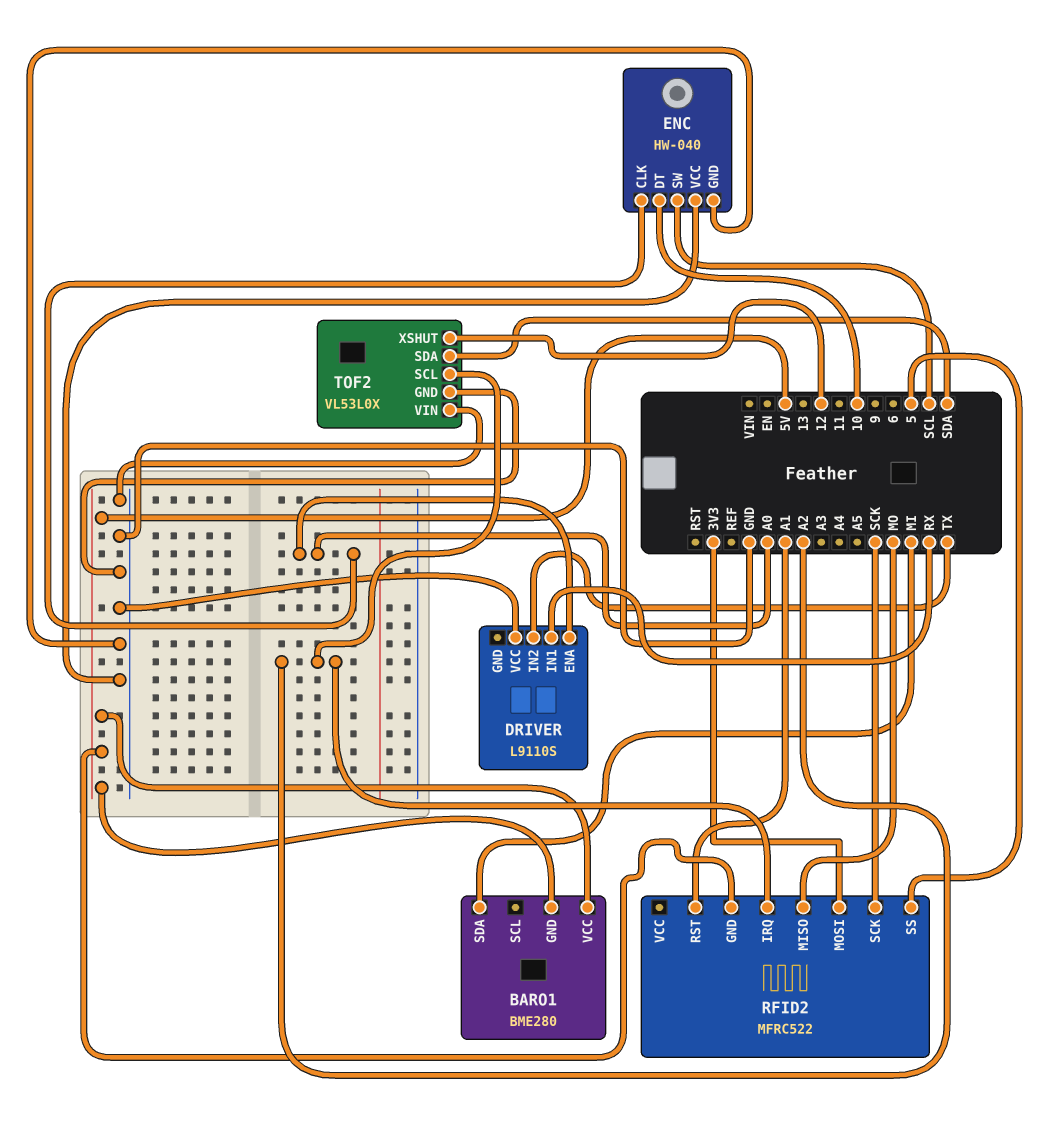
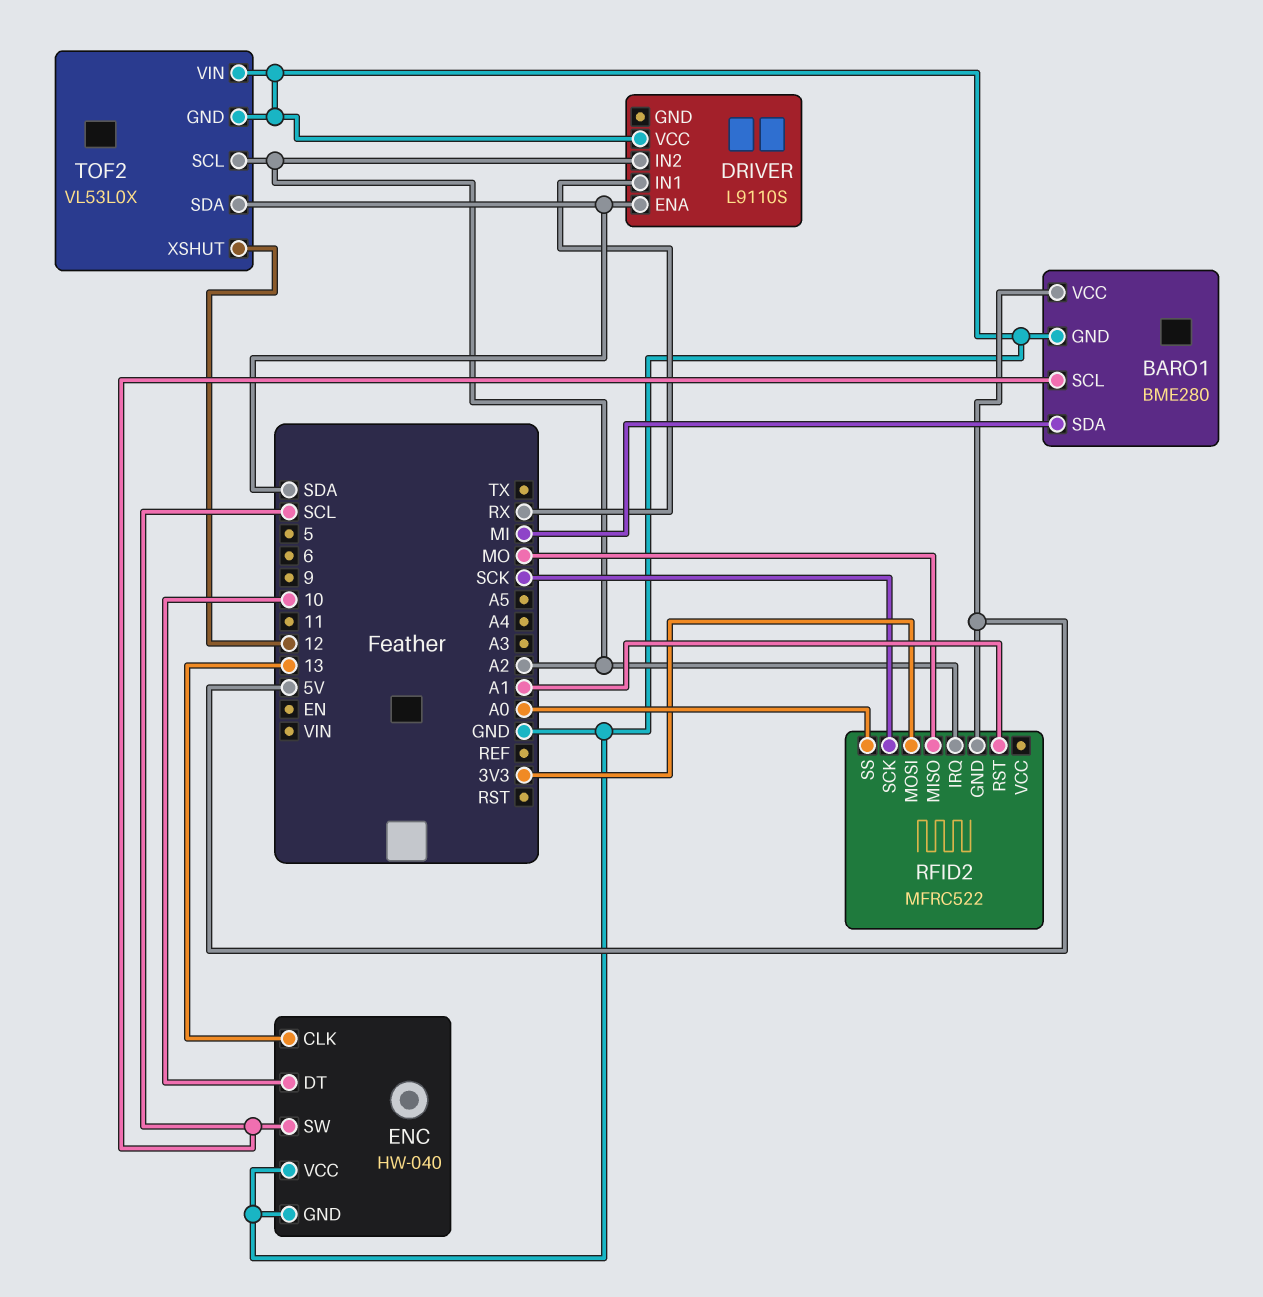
BARO1 pin GND: 5V -> GND
BARO1 pin SCL: none -> SCL
DRIVER pin ENA: A0 -> SDA
DRIVER pin IN2: TX -> A2
ENC pin CLK: A0 -> 13
RFID2 pin SS: 5 -> A0

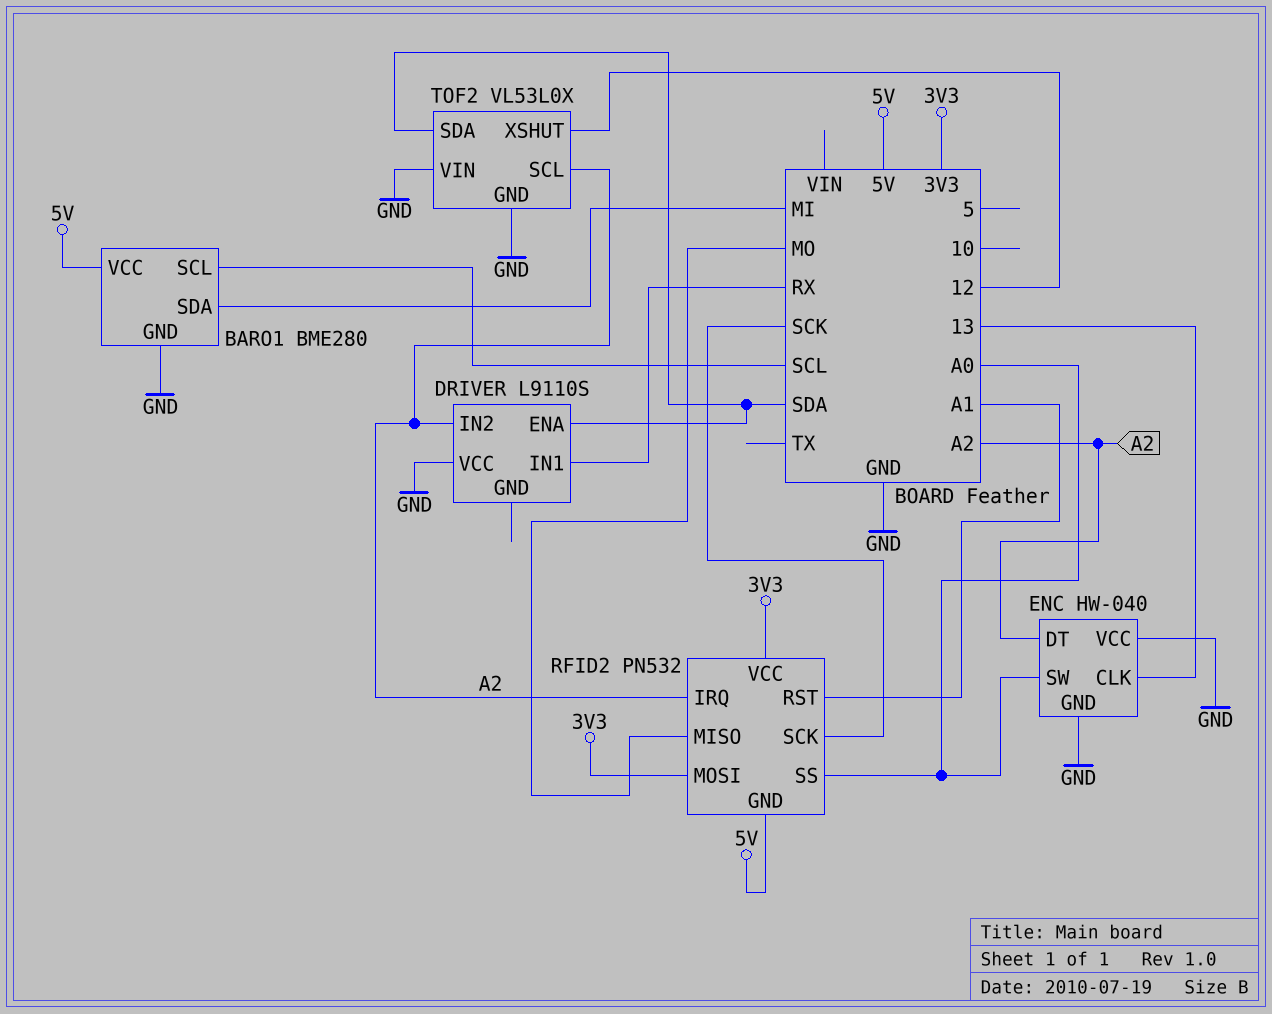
ENC pin DT: 10 -> A2
ENC pin SW: SCL -> A0
RFID2: MFRC522 -> PN532
RFID2 pin VCC: none -> 3V3

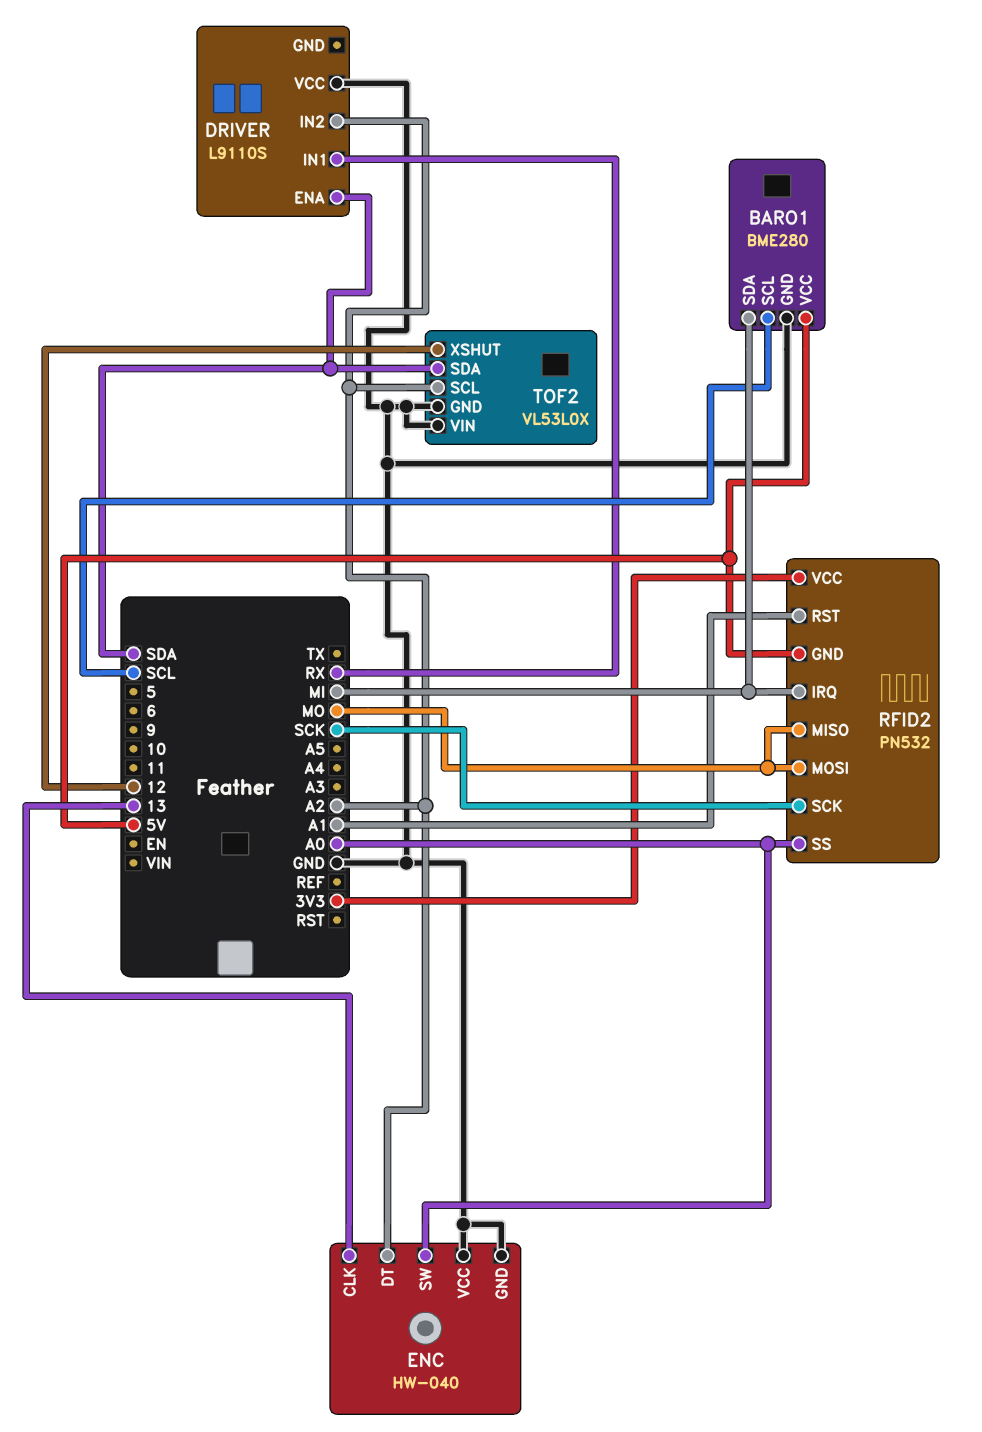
RFID2 pin IRQ: A2 -> MI
RFID2 pin MOSI: 3V3 -> MO

